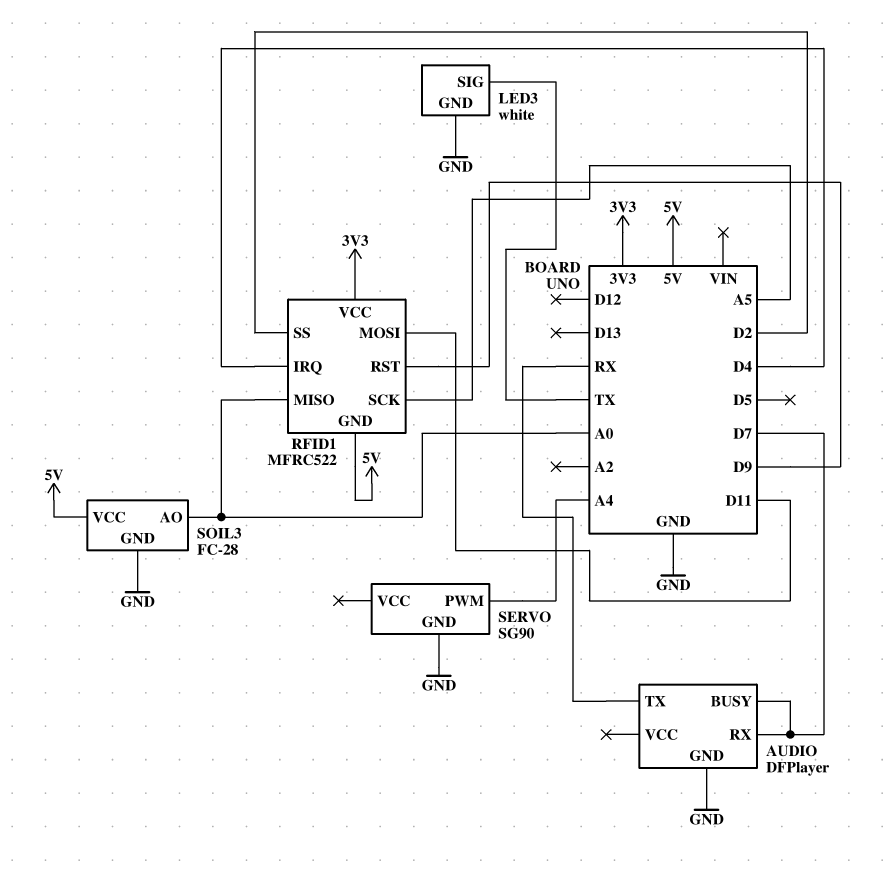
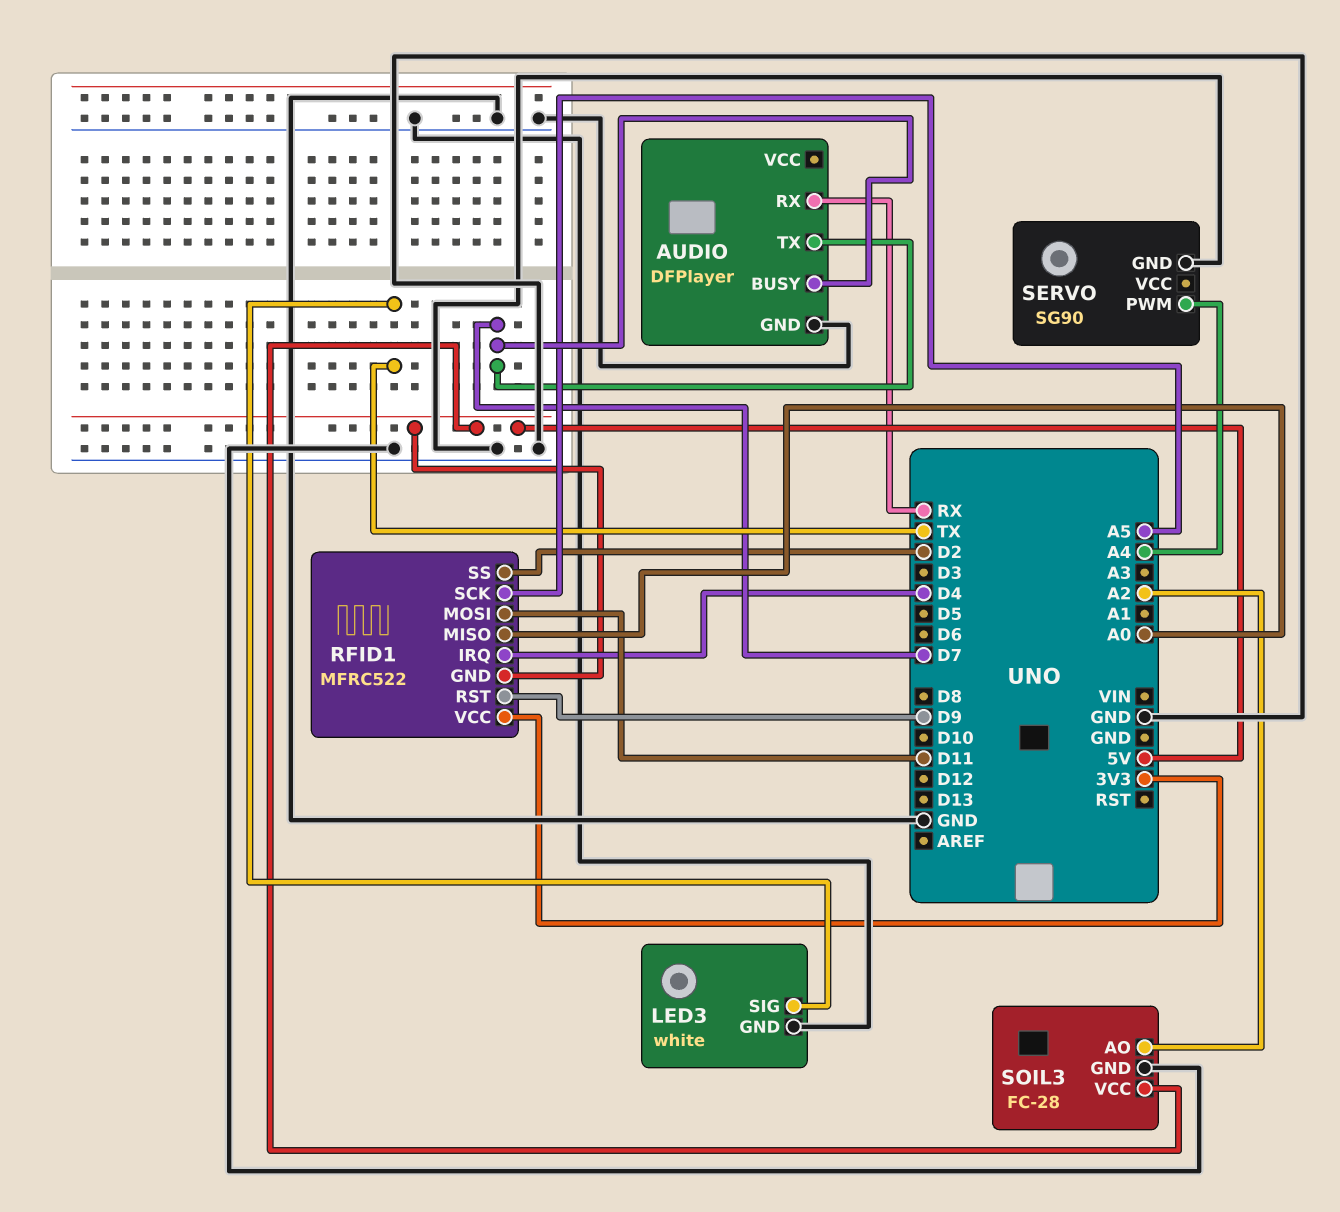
AUDIO pin RX: D7 -> RX
AUDIO pin TX: RX -> D7
SOIL3 pin AO: A0 -> A2

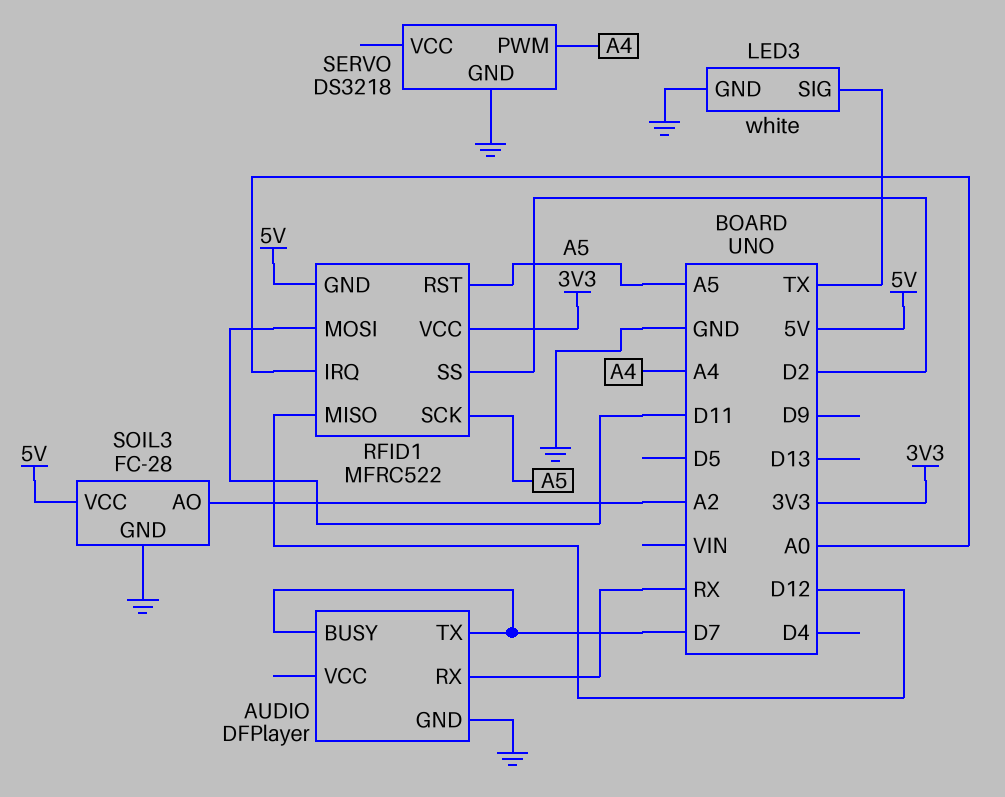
RFID1 pin IRQ: D4 -> A0
RFID1 pin MISO: A0 -> D12
RFID1 pin RST: D9 -> A5
SERVO: SG90 -> DS3218

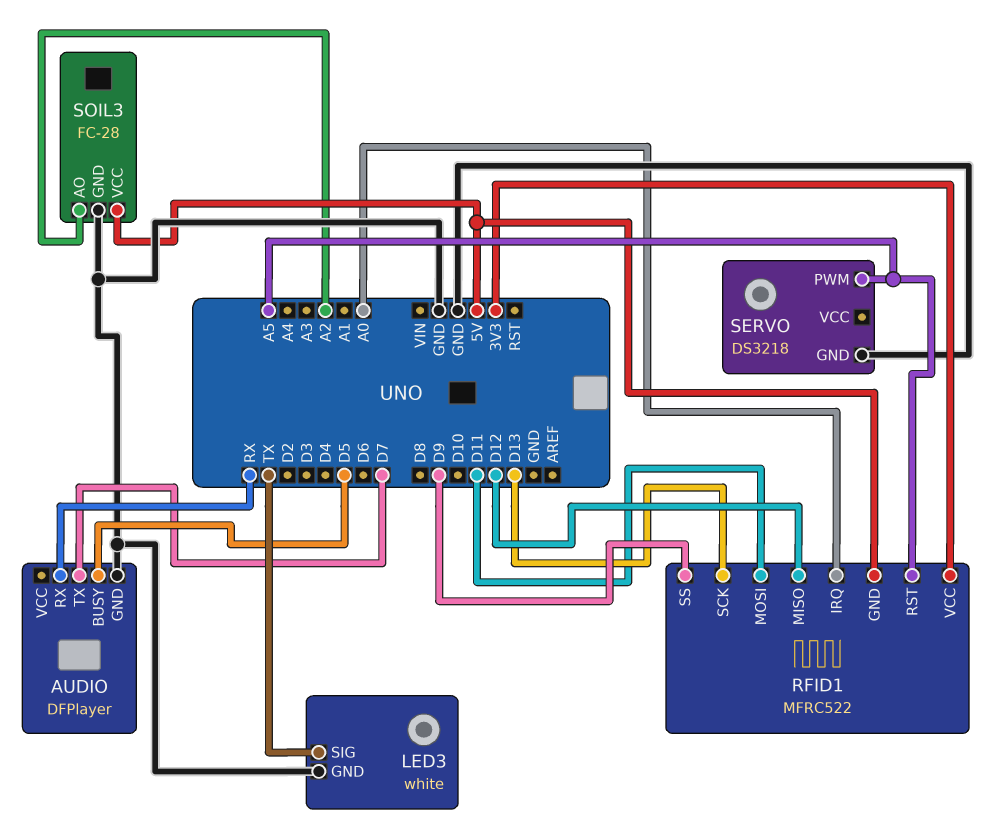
AUDIO pin BUSY: D7 -> D5
RFID1 pin SCK: A5 -> D13
RFID1 pin SS: D2 -> D9
SERVO pin PWM: A4 -> A5

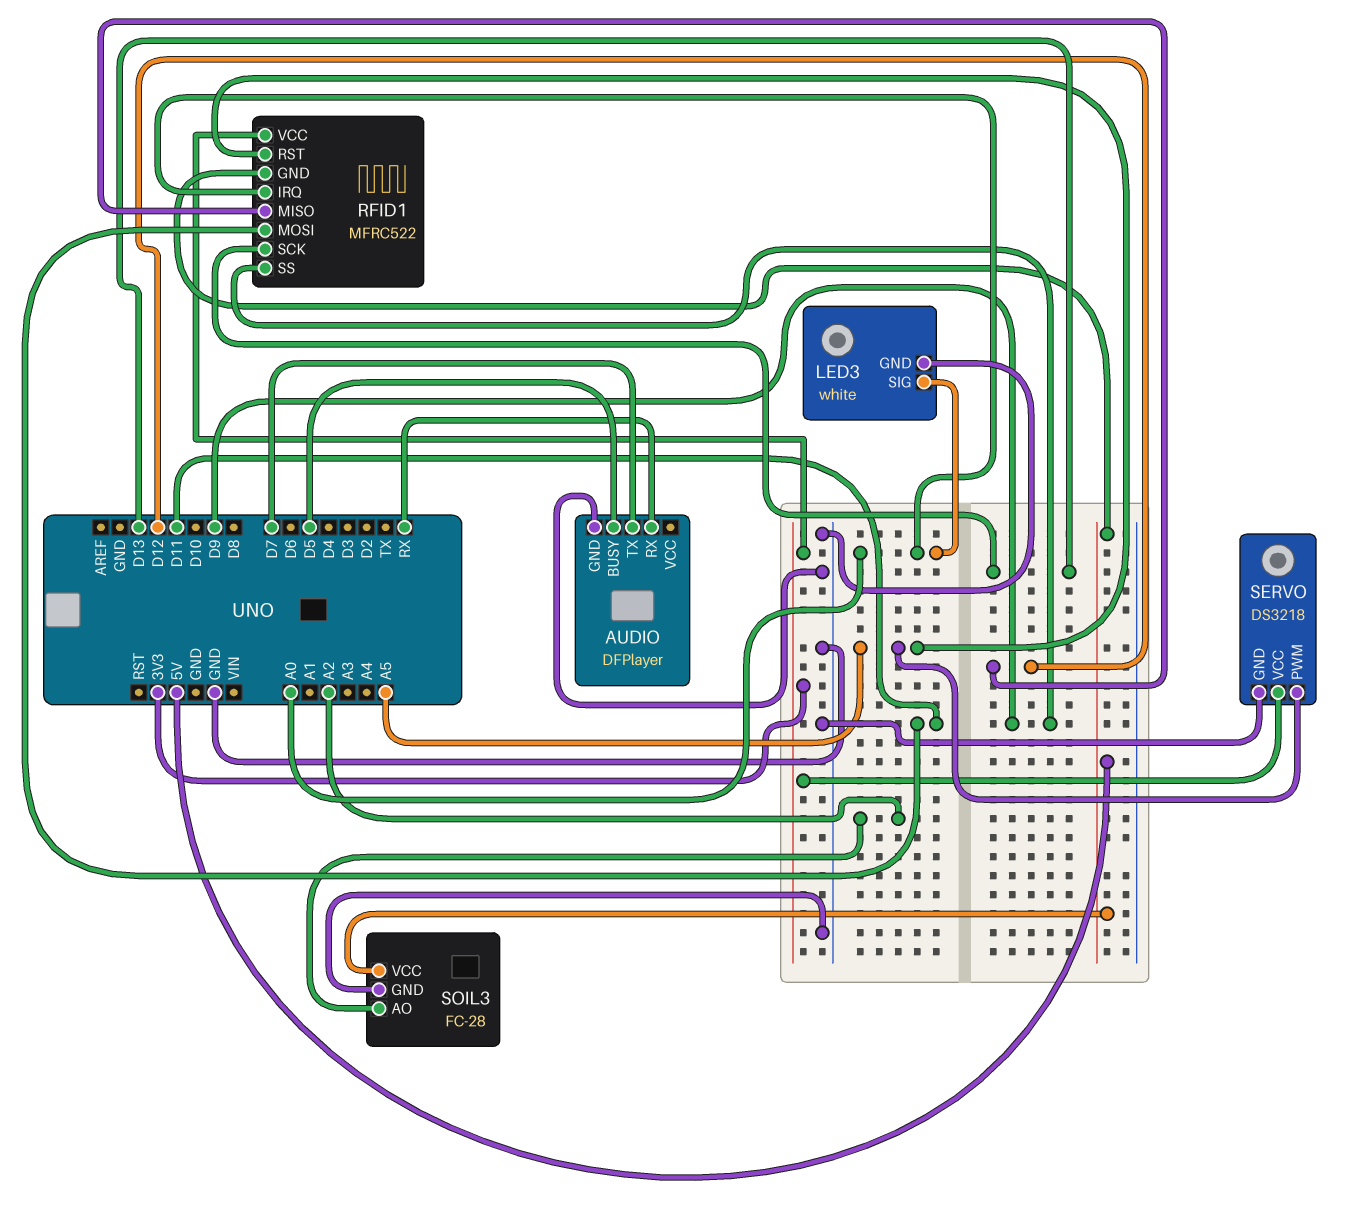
LED3 pin SIG: TX -> A0
SERVO pin VCC: none -> 3V3

